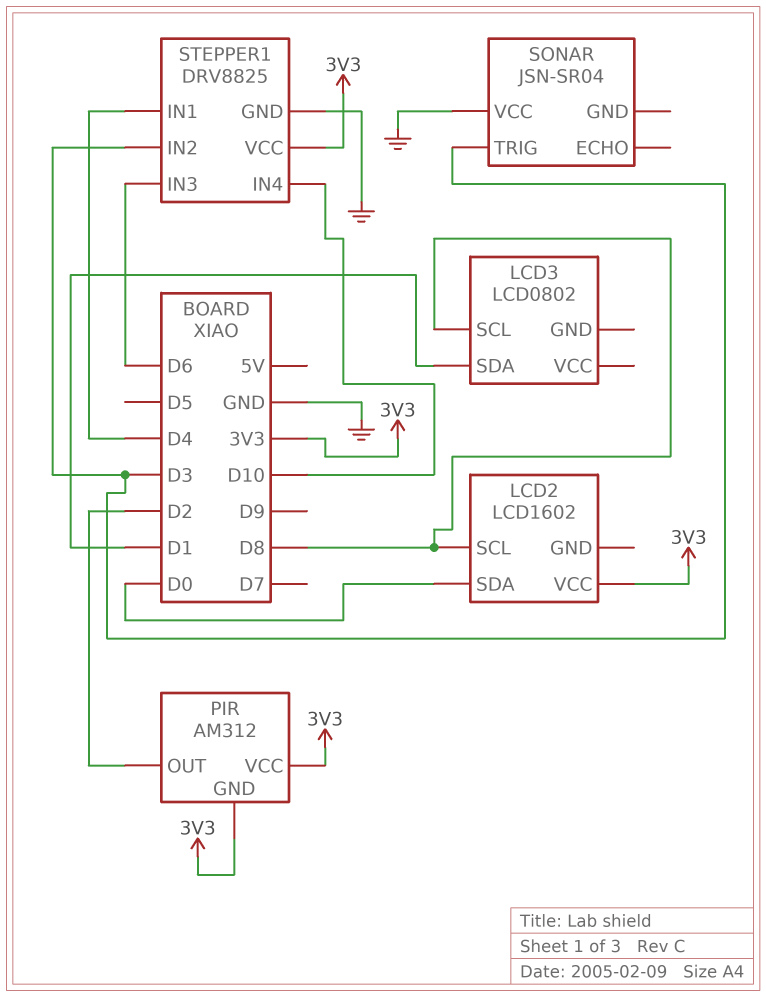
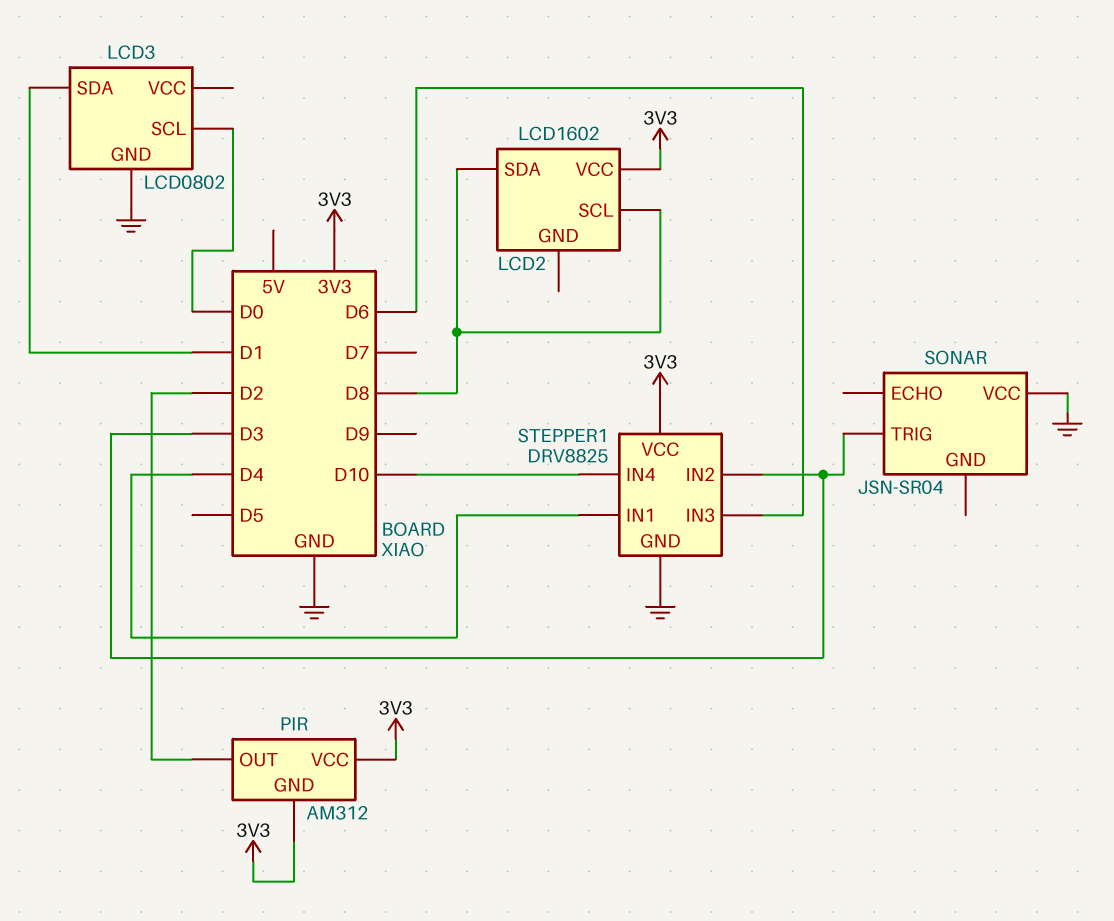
LCD2 pin SDA: D0 -> D8
LCD3 pin GND: none -> GND
LCD3 pin SCL: D8 -> D0

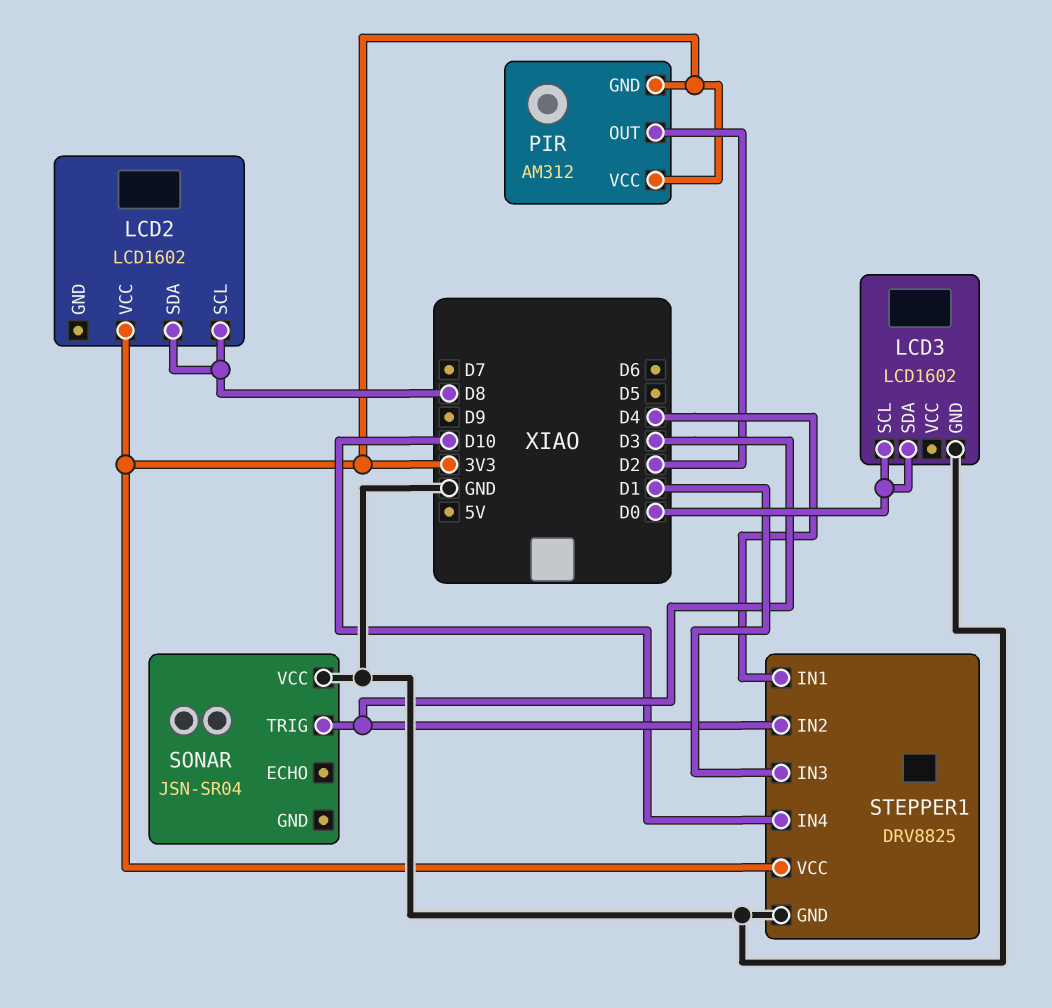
LCD3: LCD0802 -> LCD1602
LCD3 pin SDA: D1 -> D0
STEPPER1 pin IN3: D6 -> D1

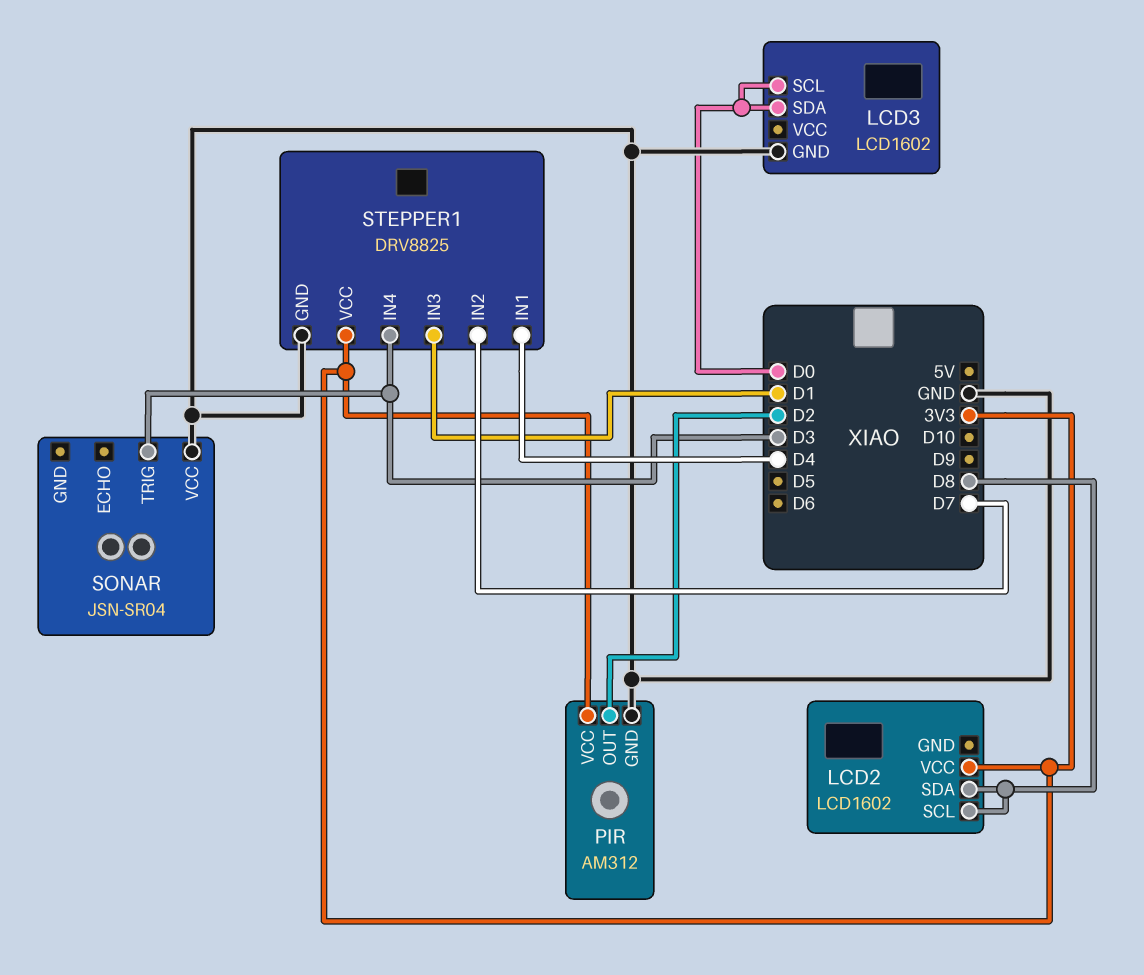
PIR pin GND: 3V3 -> GND
STEPPER1 pin IN2: D3 -> D7
STEPPER1 pin IN4: D10 -> D3

